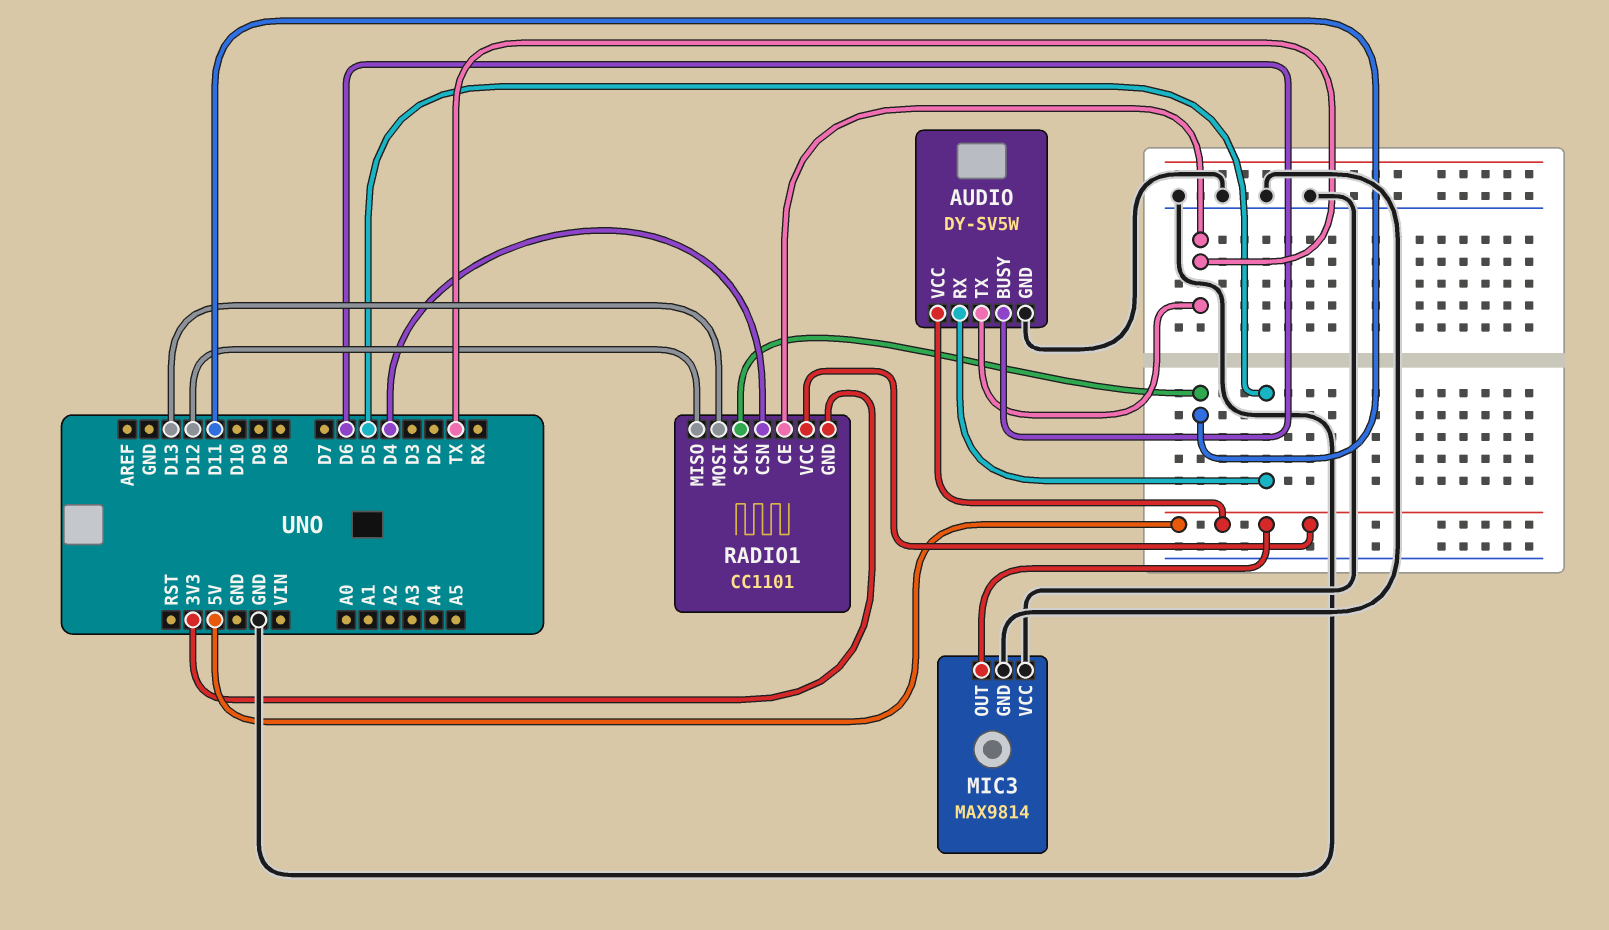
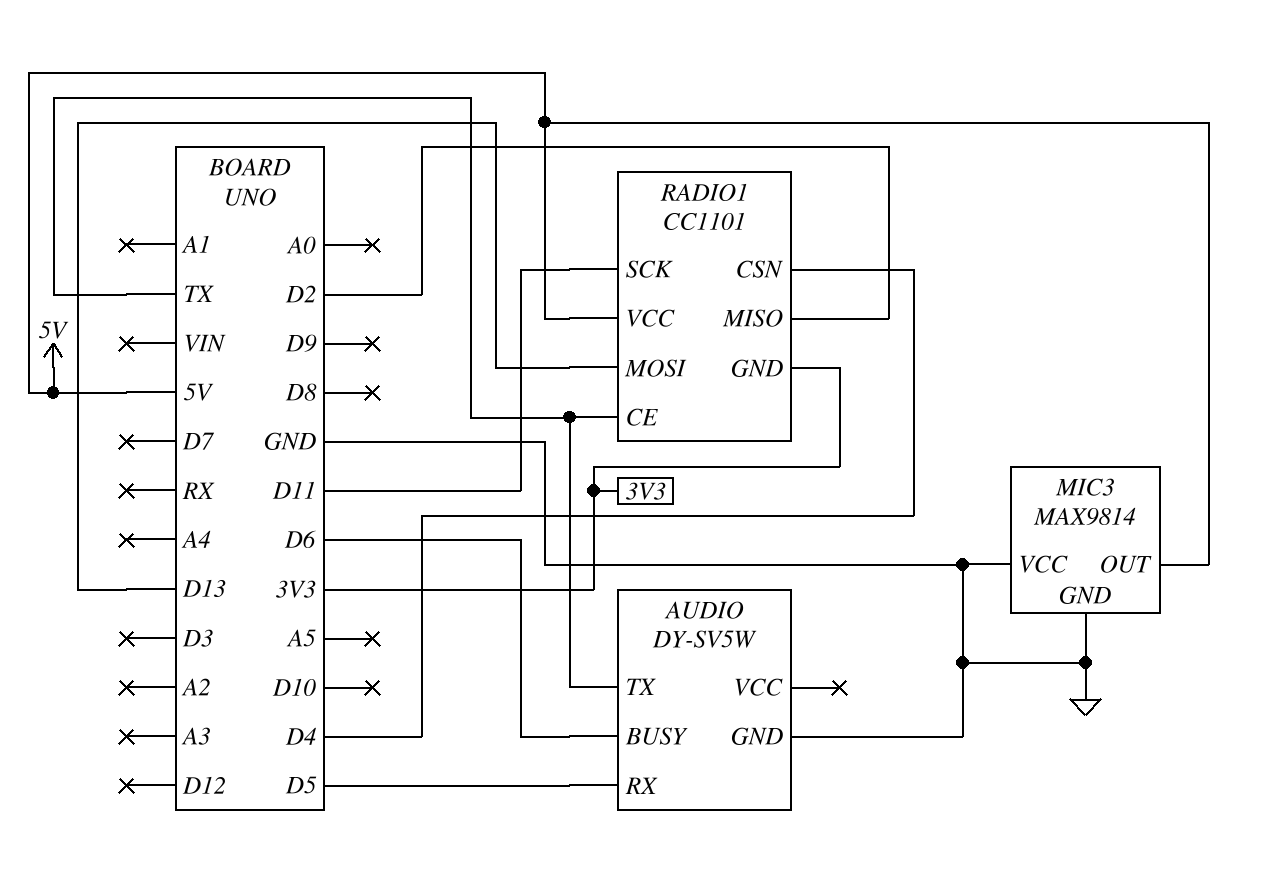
AUDIO pin VCC: 5V -> none
RADIO1 pin MISO: D12 -> D2

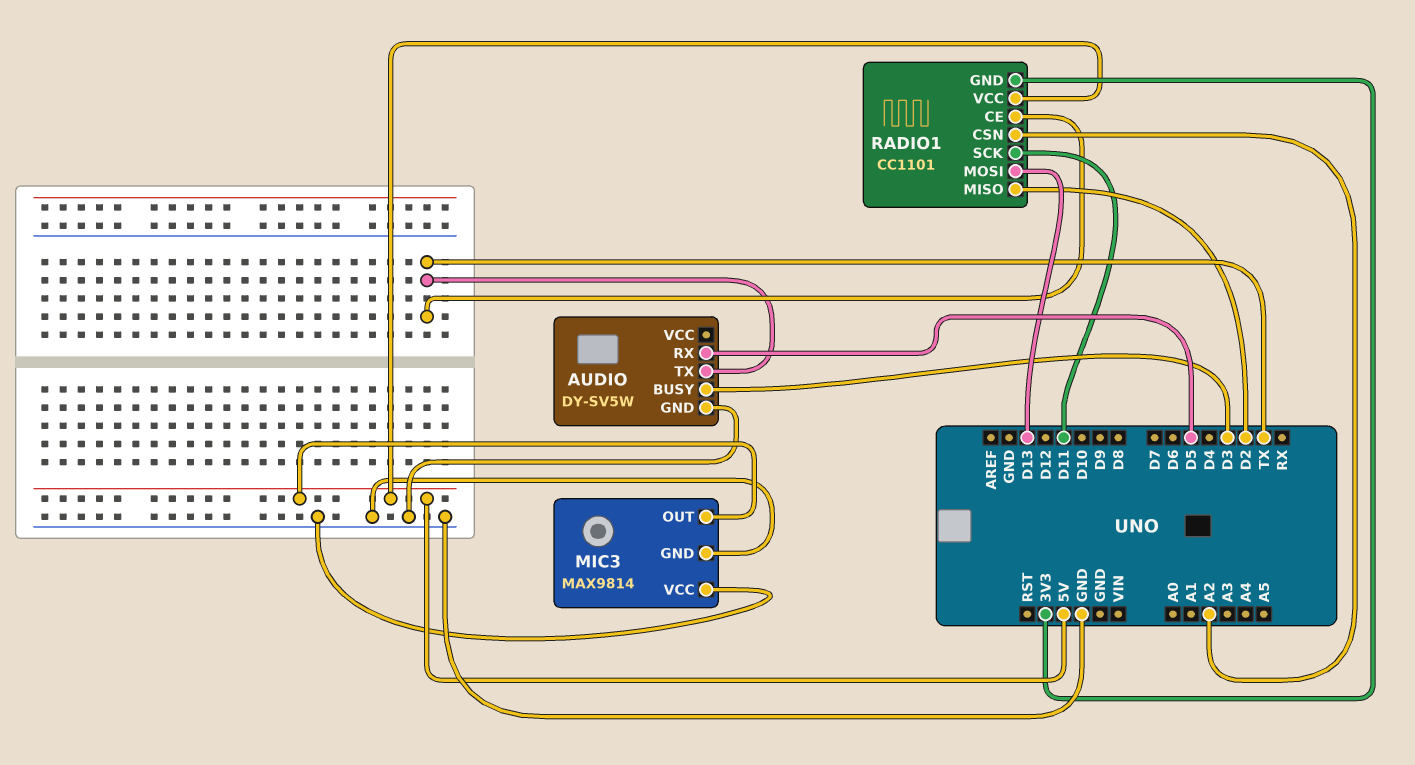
AUDIO pin BUSY: D6 -> D3
RADIO1 pin CSN: D4 -> A2

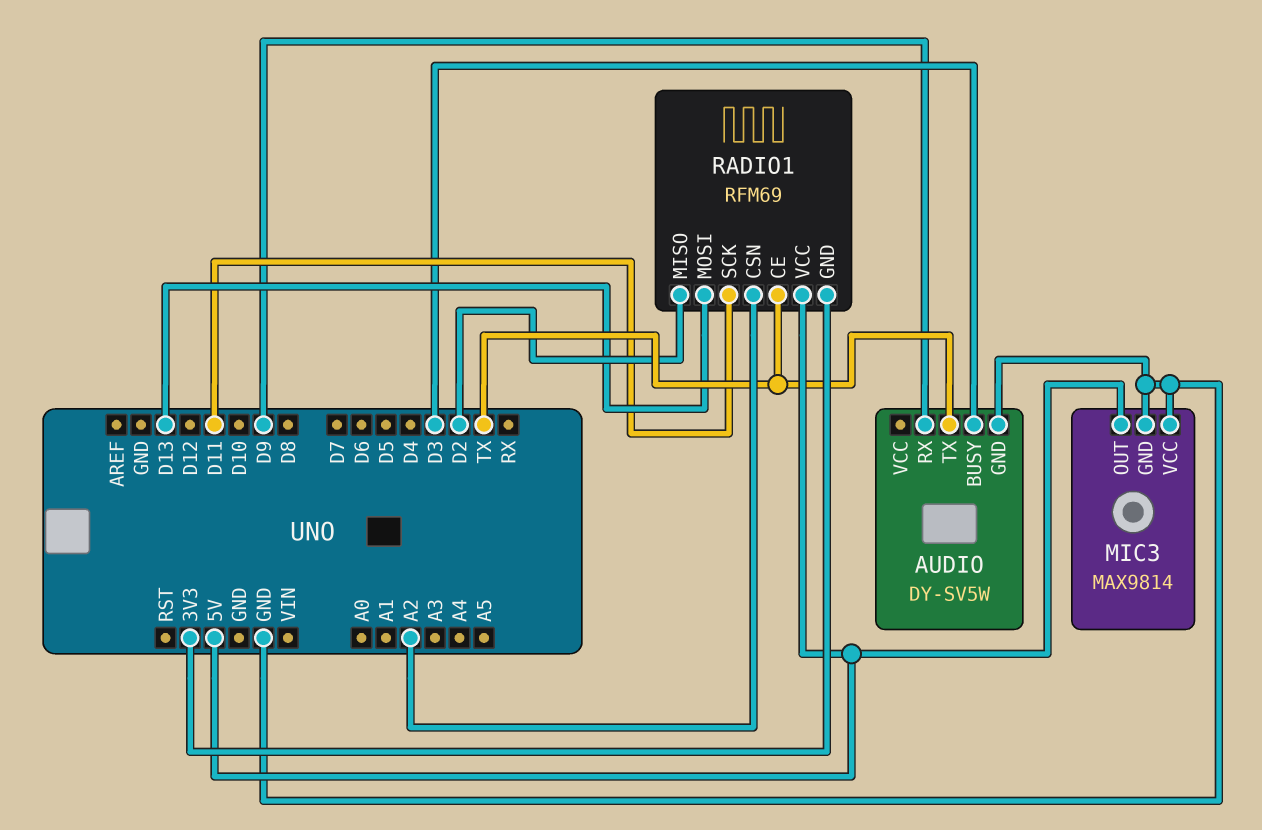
AUDIO pin RX: D5 -> D9
RADIO1: CC1101 -> RFM69

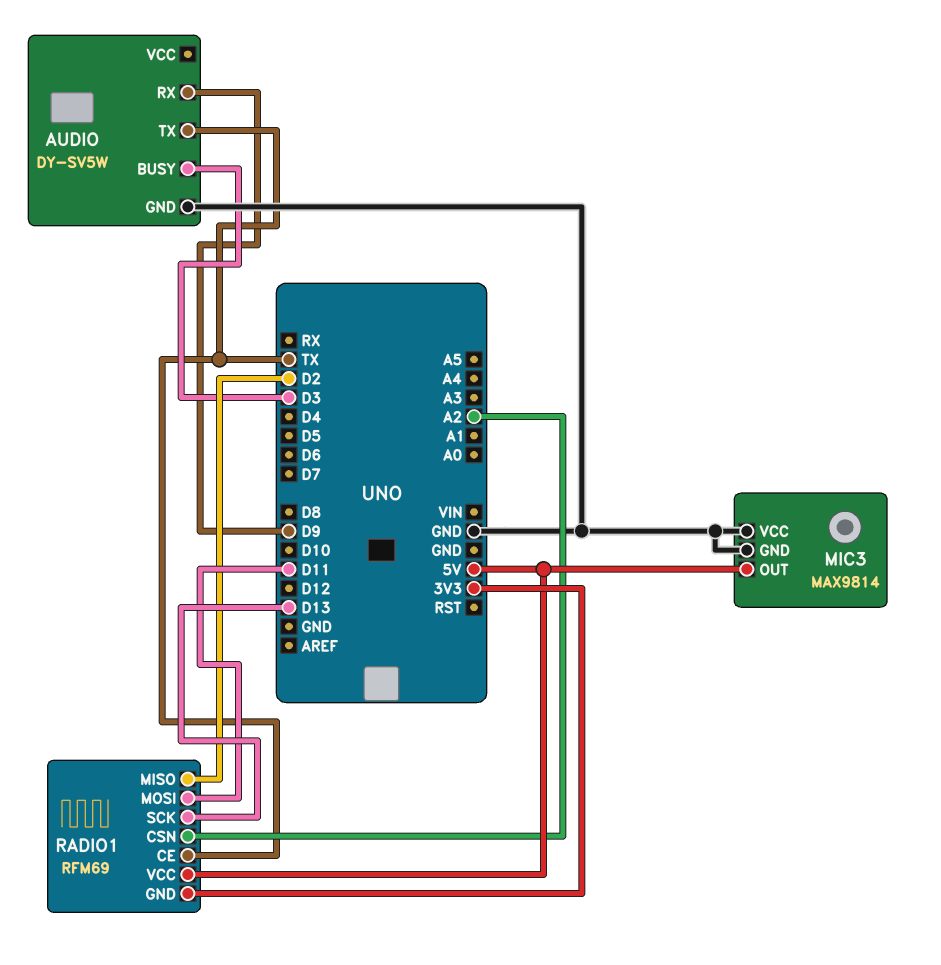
RADIO1 pin MOSI: D13 -> D11
RADIO1 pin SCK: D11 -> D13

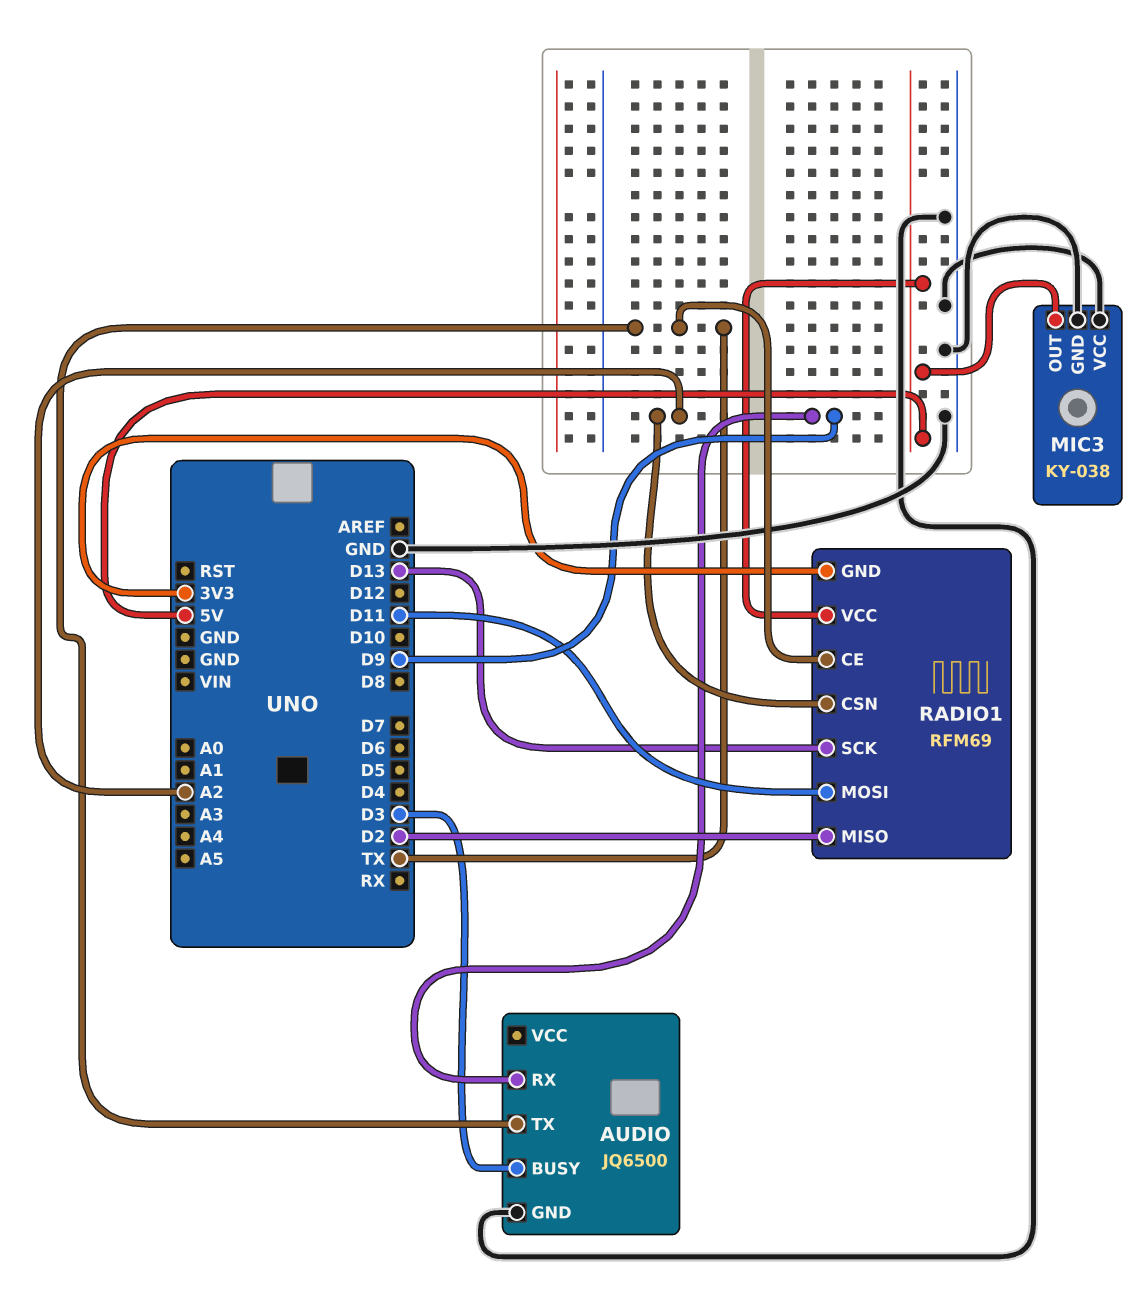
AUDIO: DY-SV5W -> JQ6500
MIC3: MAX9814 -> KY-038

